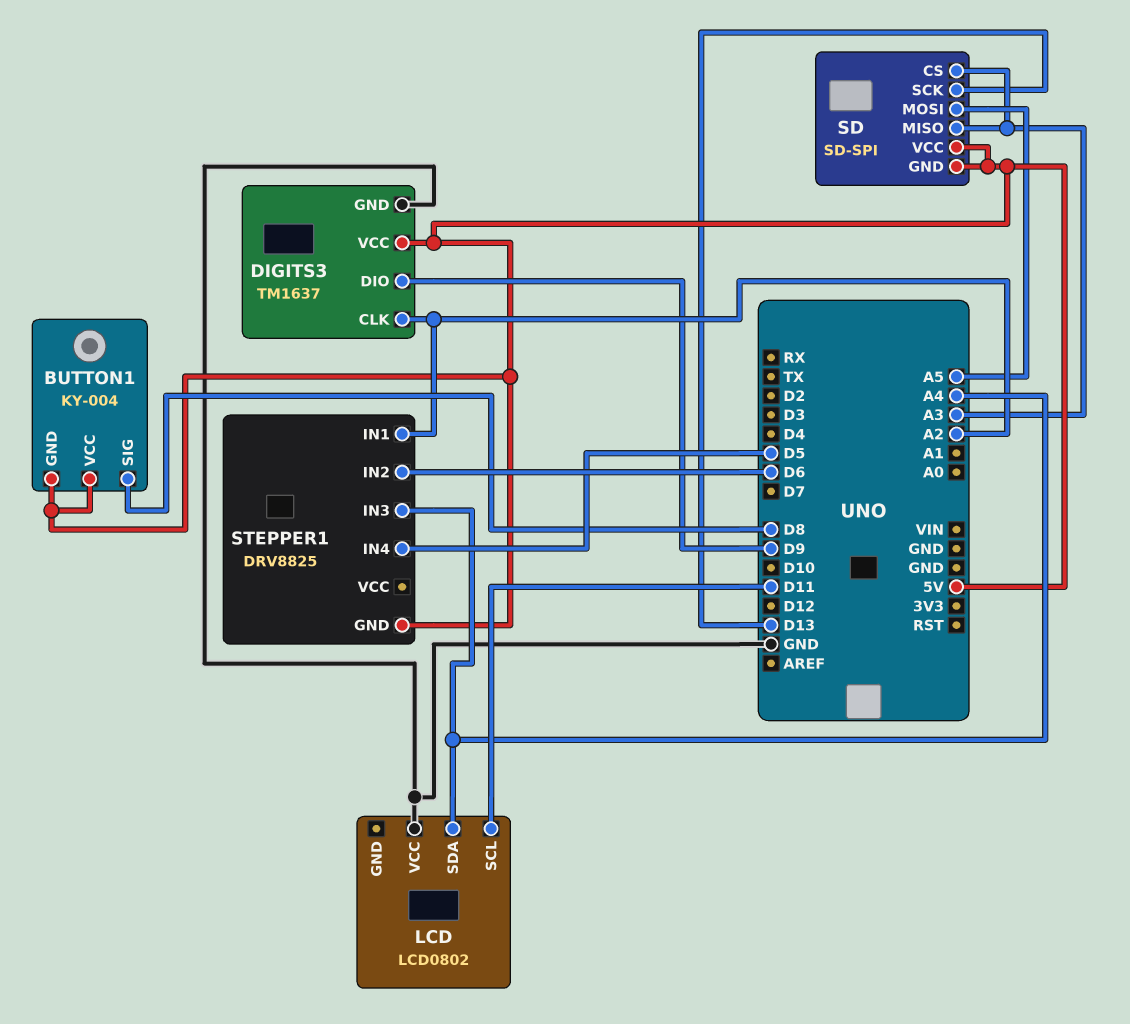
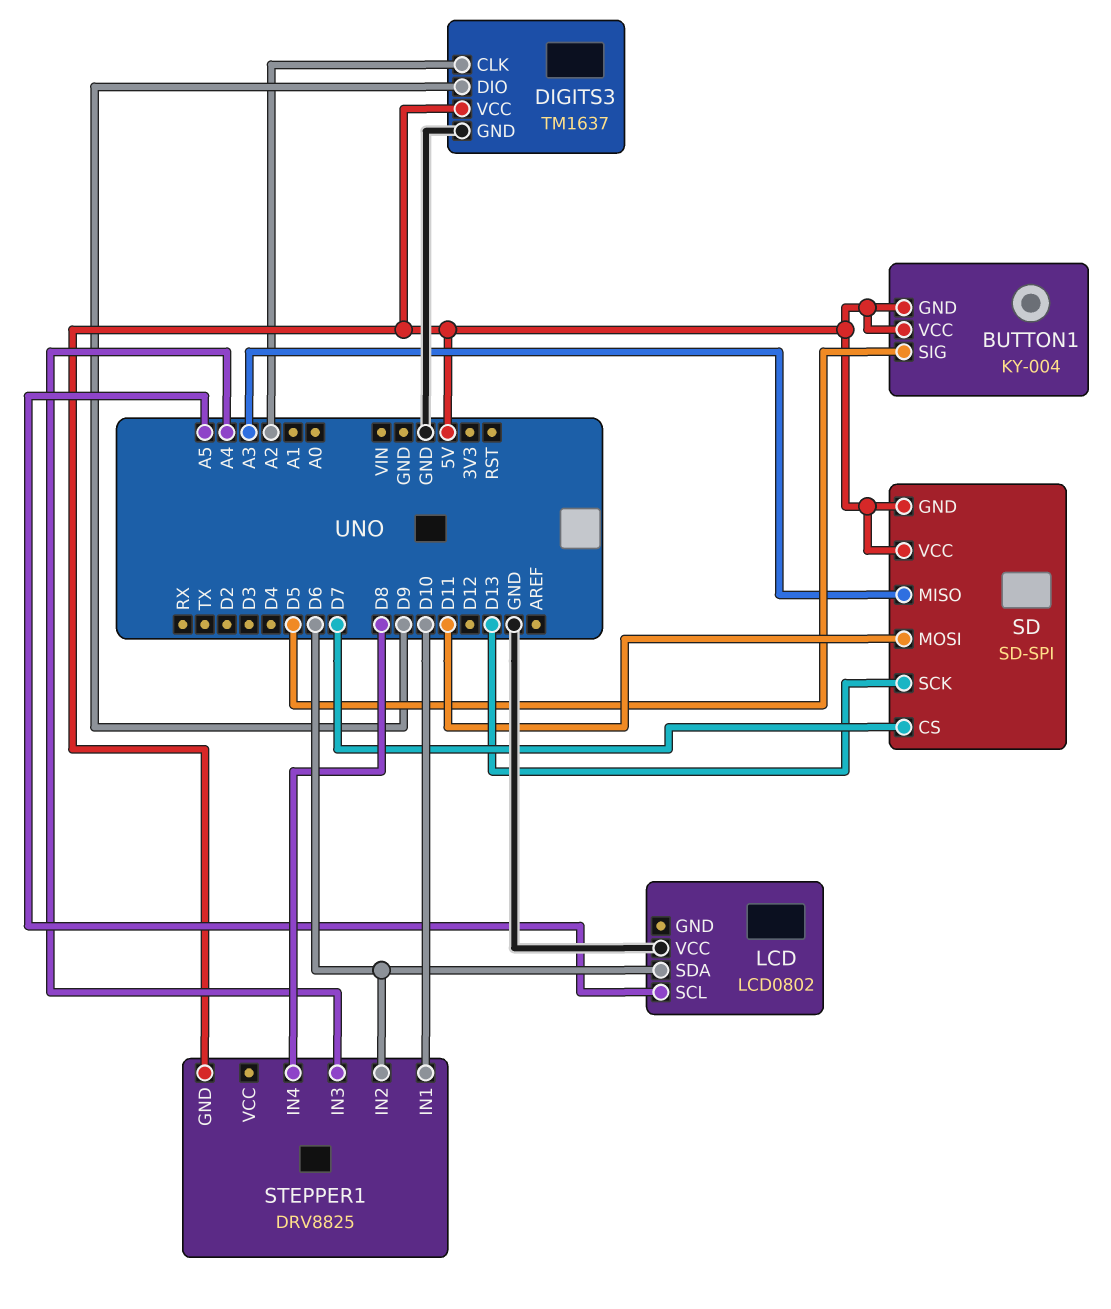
BUTTON1 pin SIG: D8 -> D5
LCD pin SCL: D11 -> A5
LCD pin SDA: A4 -> D6
SD pin CS: A3 -> D7
SD pin MOSI: A5 -> D11
STEPPER1 pin IN1: A2 -> D10
STEPPER1 pin IN4: D5 -> D8

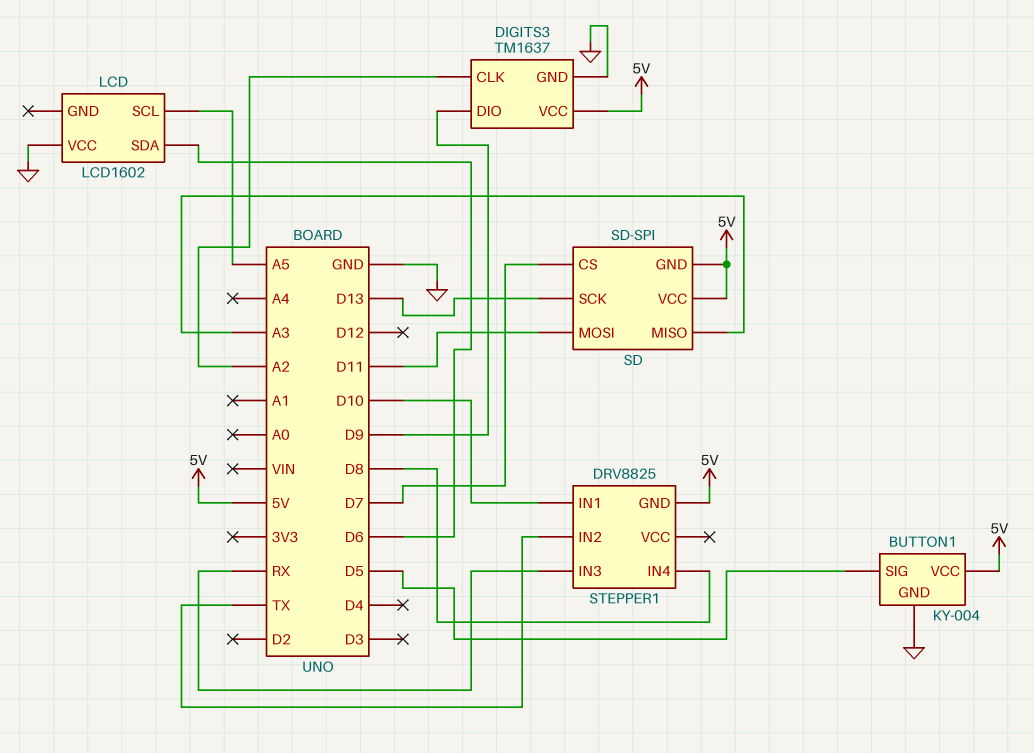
BUTTON1 pin GND: 5V -> GND
LCD: LCD0802 -> LCD1602
STEPPER1 pin IN2: D6 -> TX
STEPPER1 pin IN3: A4 -> RX

